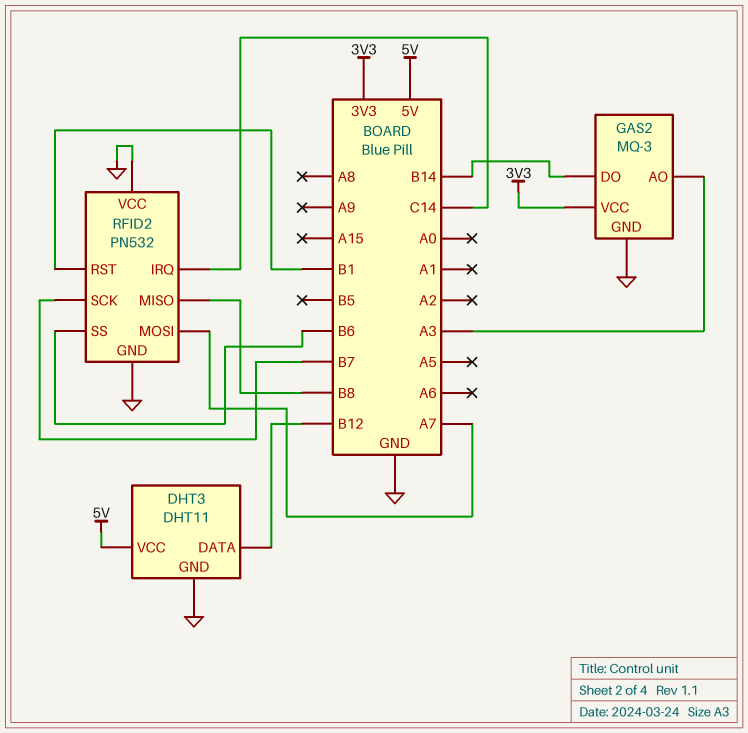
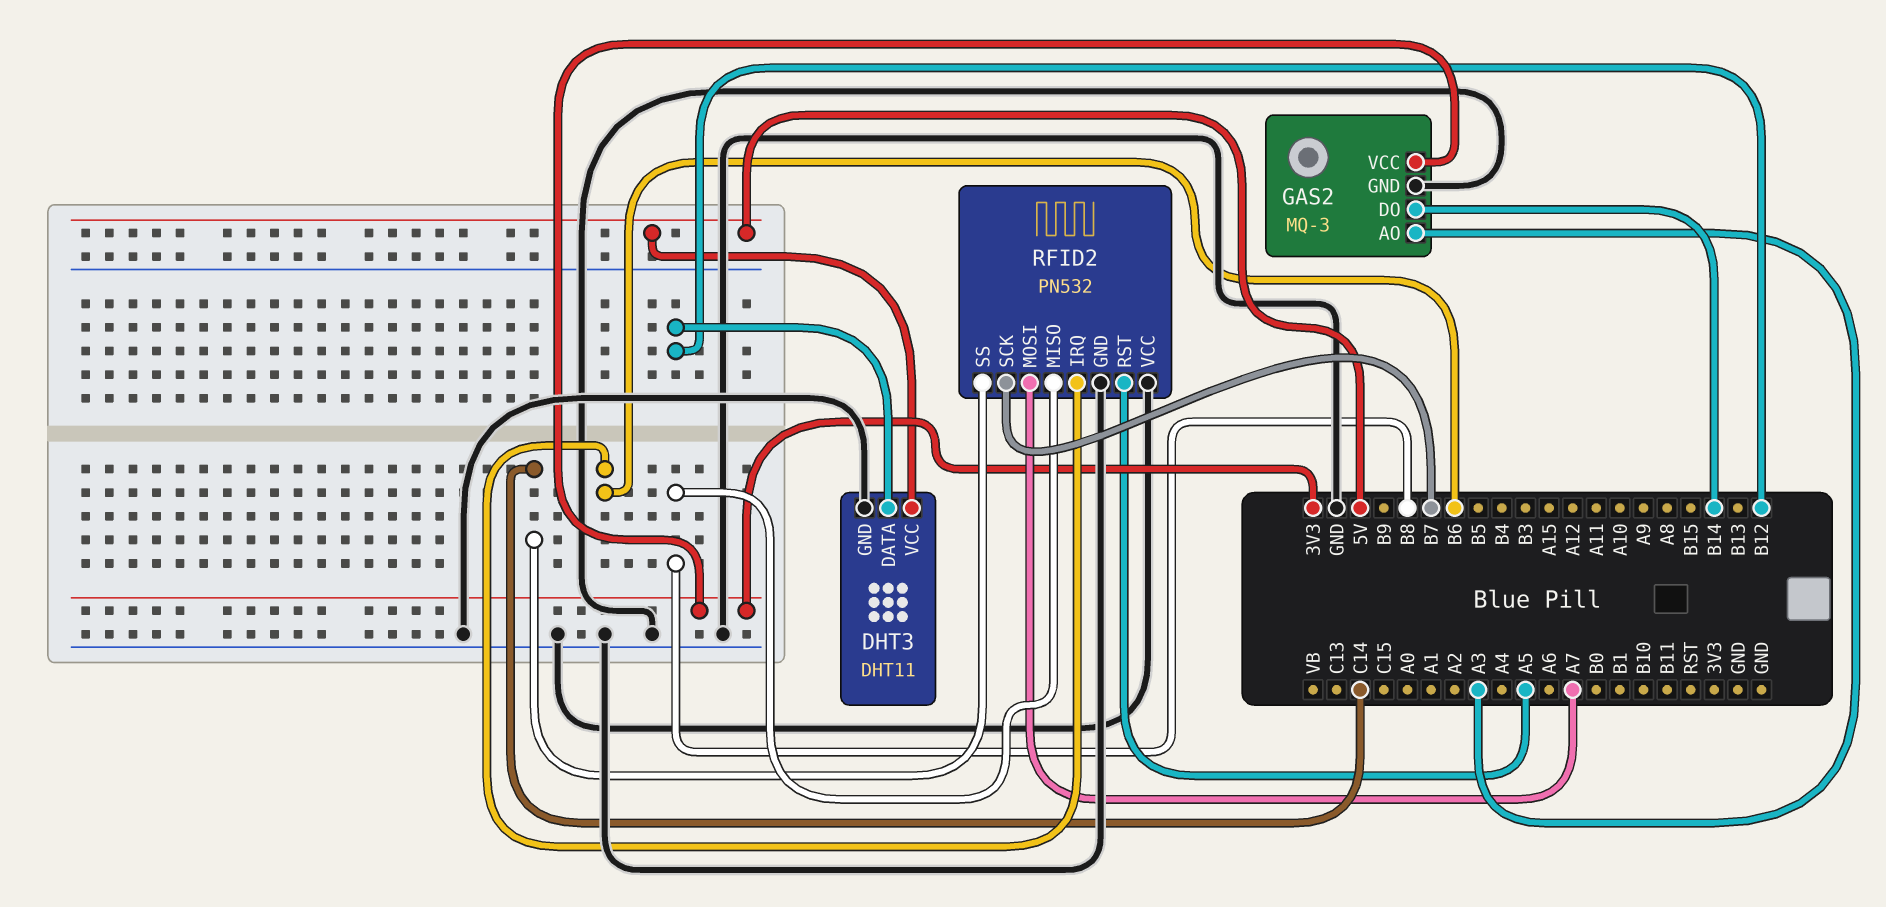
RFID2 pin IRQ: C14 -> B6
RFID2 pin RST: B1 -> A5
RFID2 pin SS: B6 -> C14

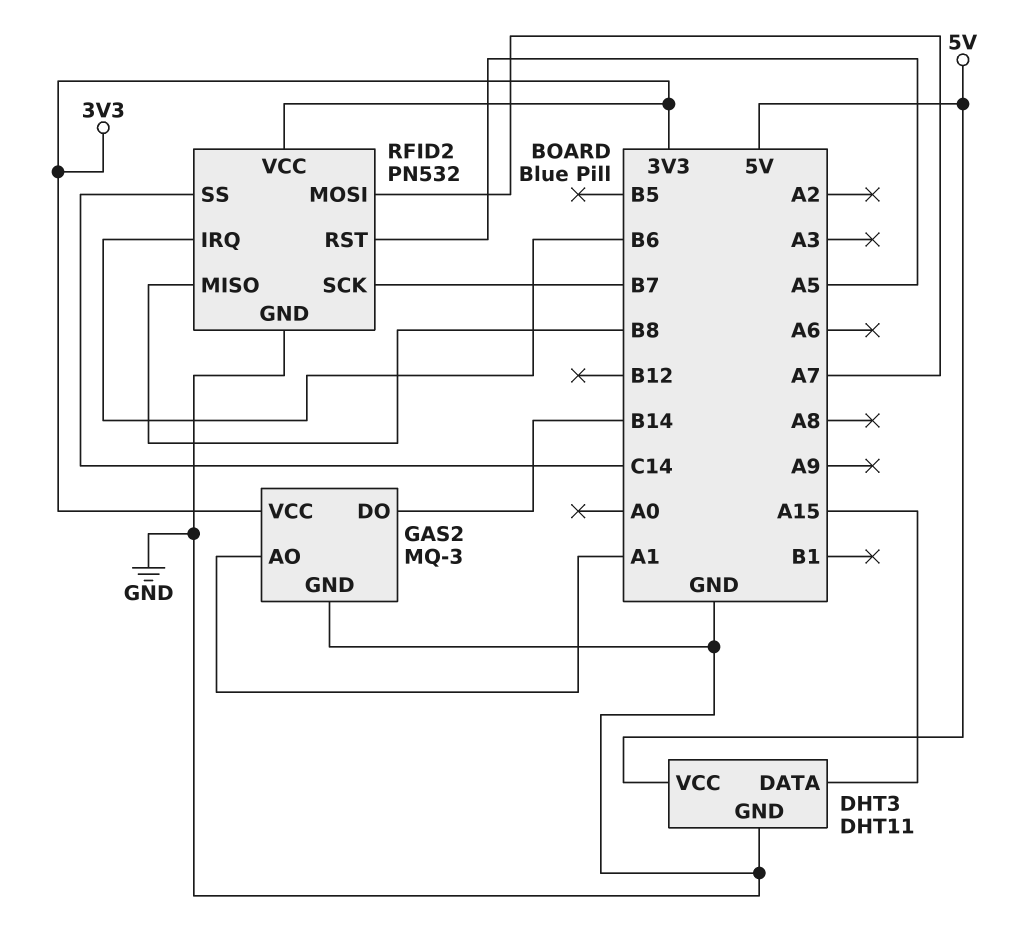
DHT3 pin DATA: B12 -> A15
GAS2 pin AO: A3 -> A1
RFID2 pin VCC: GND -> 3V3

